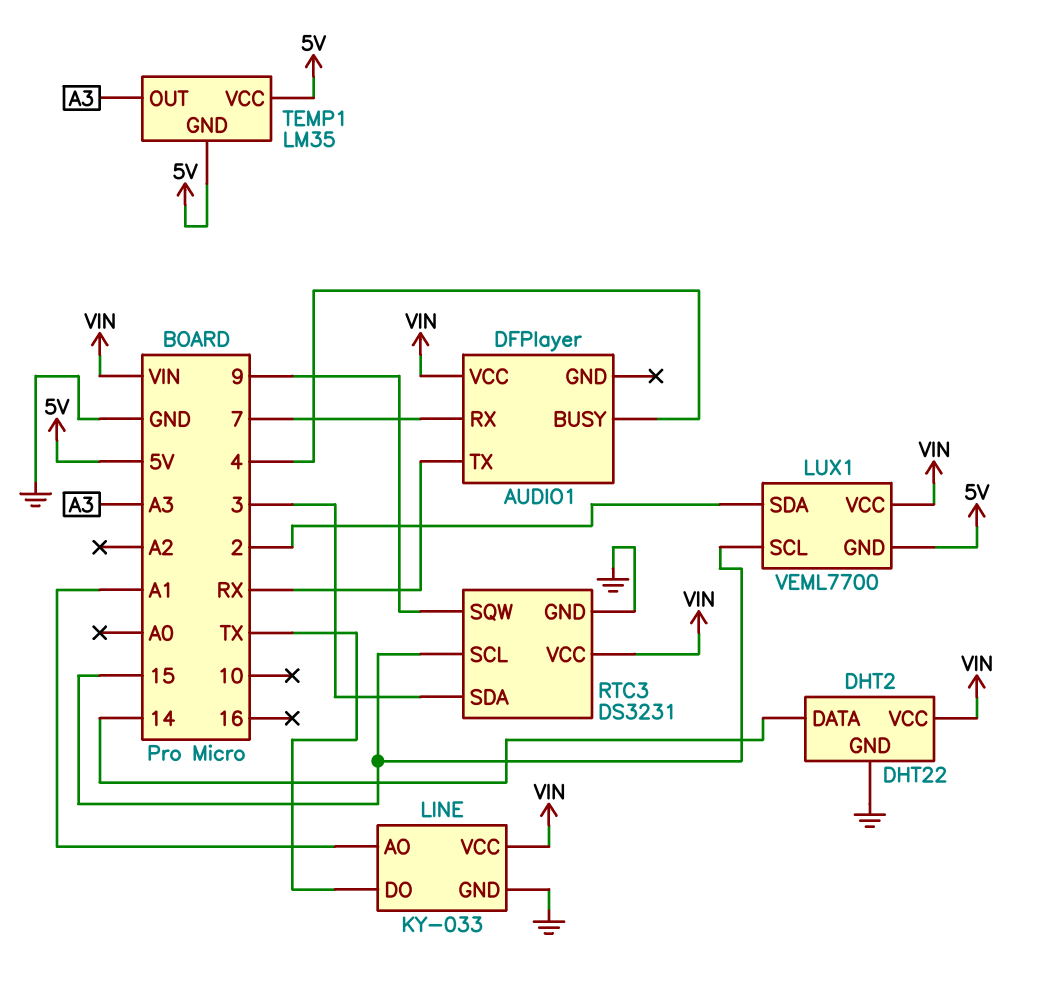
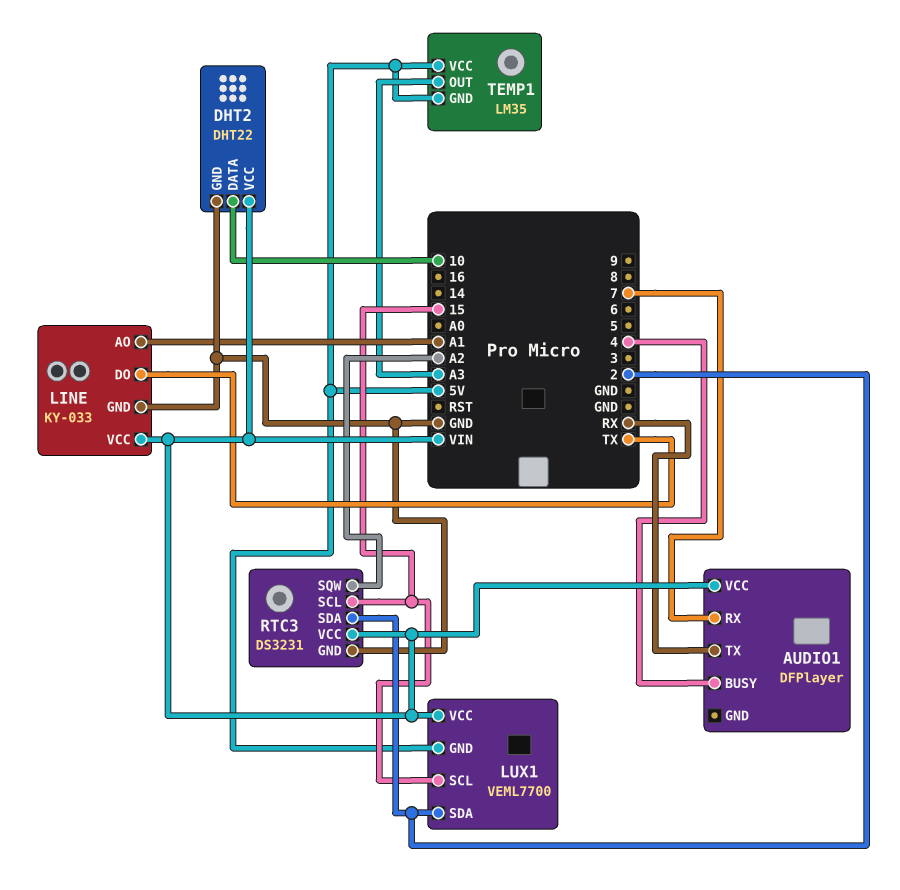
DHT2 pin DATA: 14 -> 10
RTC3 pin SDA: 3 -> 2
RTC3 pin SQW: 9 -> A2

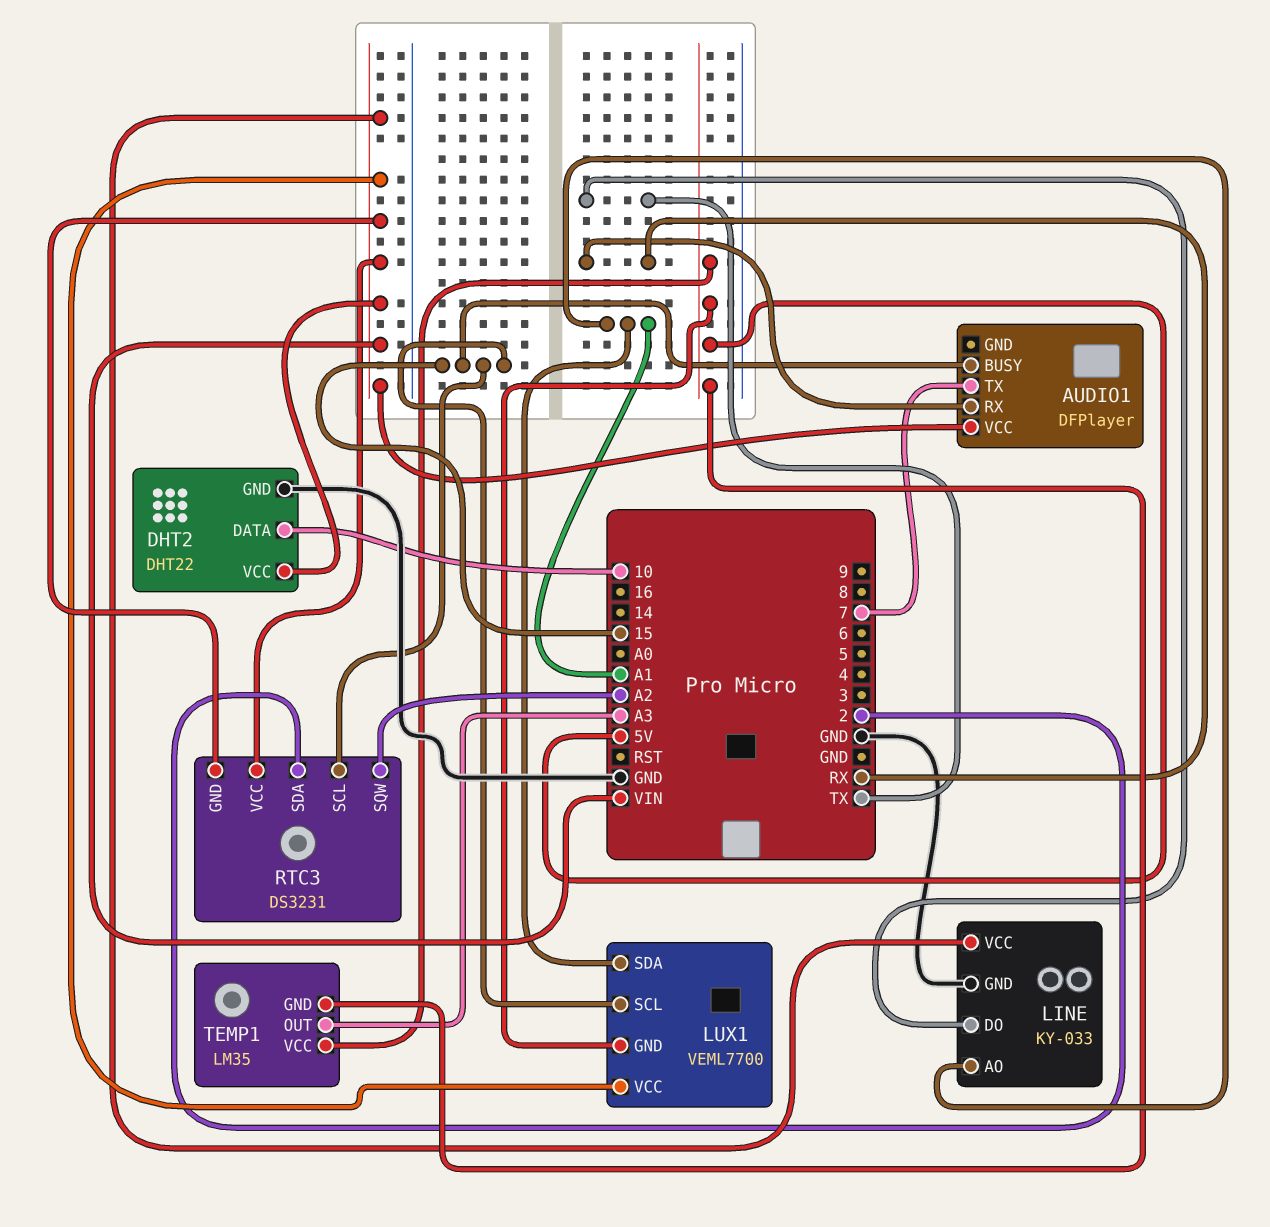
AUDIO1 pin BUSY: 4 -> 15
AUDIO1 pin RX: 7 -> RX
AUDIO1 pin TX: RX -> 7
LUX1 pin SDA: 2 -> A1
RTC3 pin GND: GND -> VIN

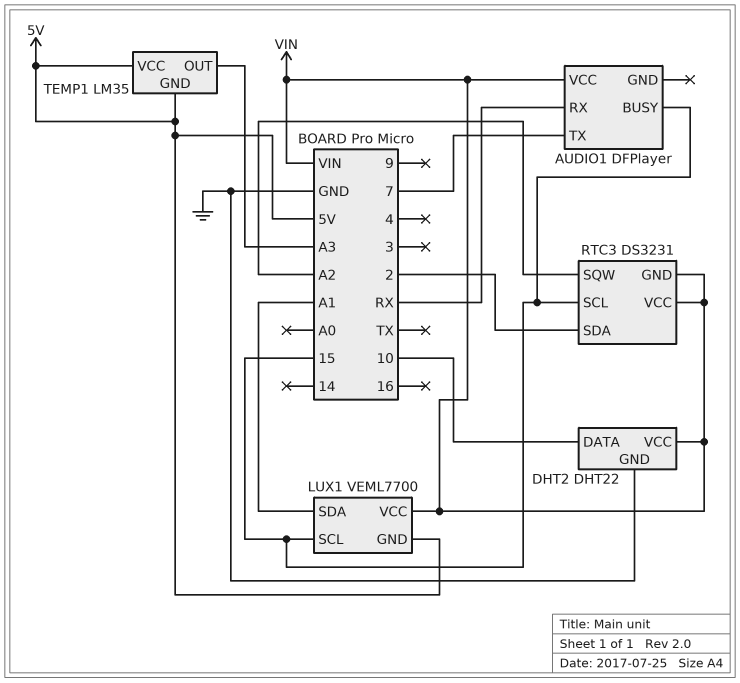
LINE: KY-033 -> none
LINE pin AO: A1 -> none
LINE pin DO: TX -> none
LINE pin GND: GND -> none
LINE pin VCC: VIN -> none

